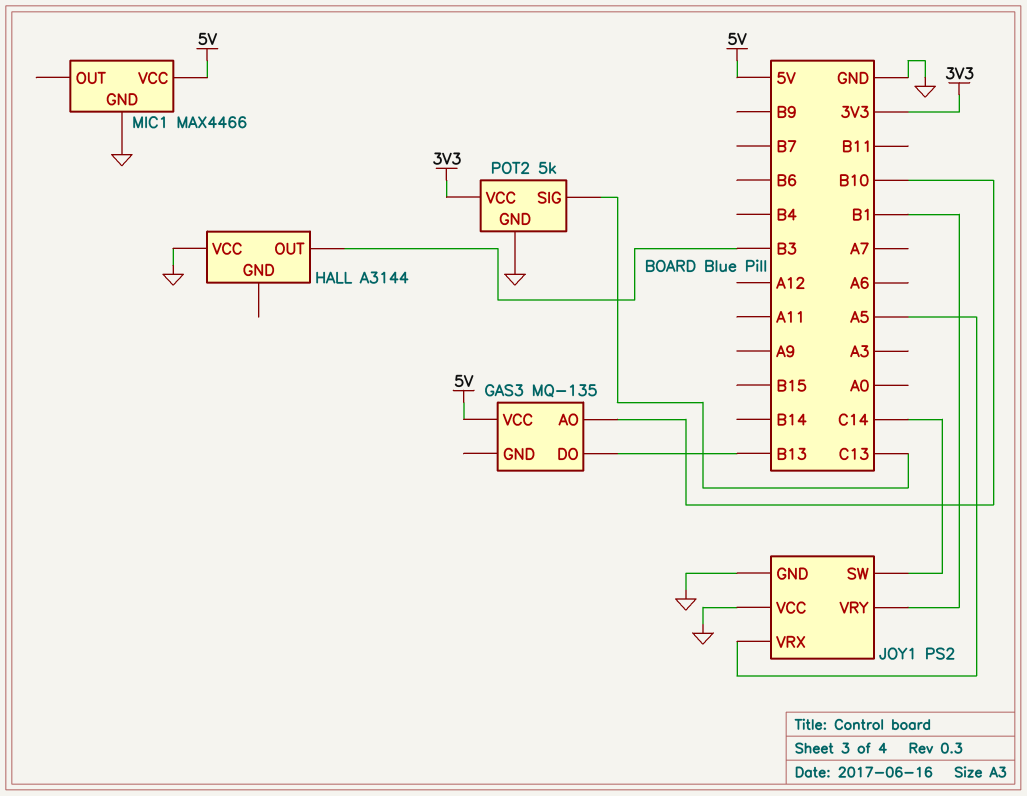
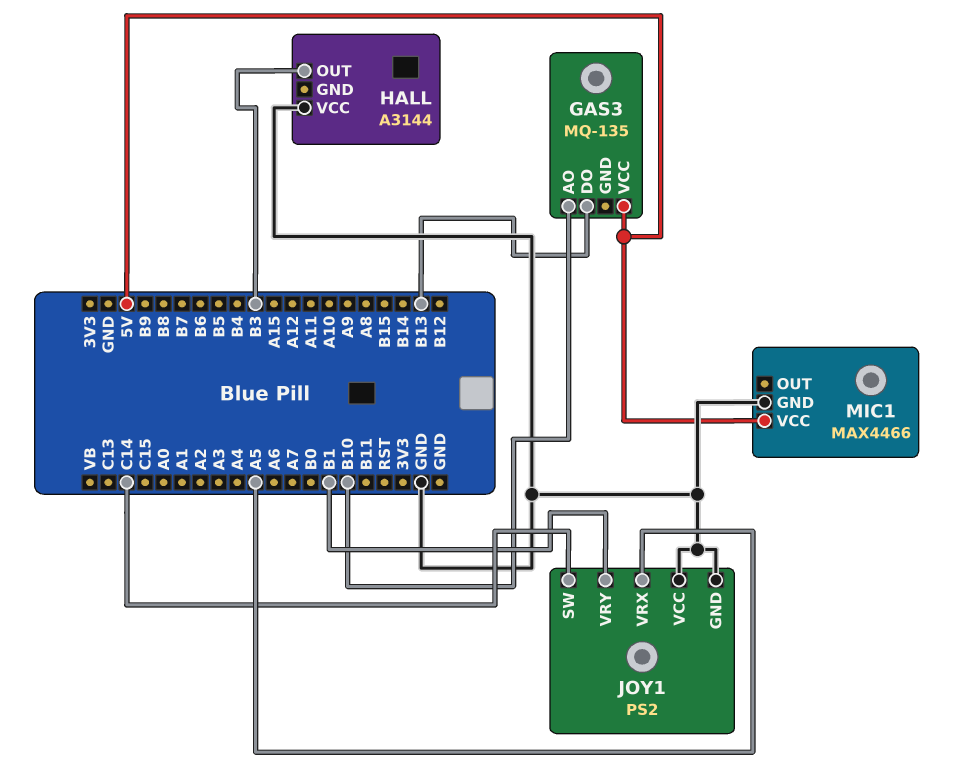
POT2: 5k -> none
POT2 pin GND: GND -> none
POT2 pin SIG: C13 -> none
POT2 pin VCC: 3V3 -> none

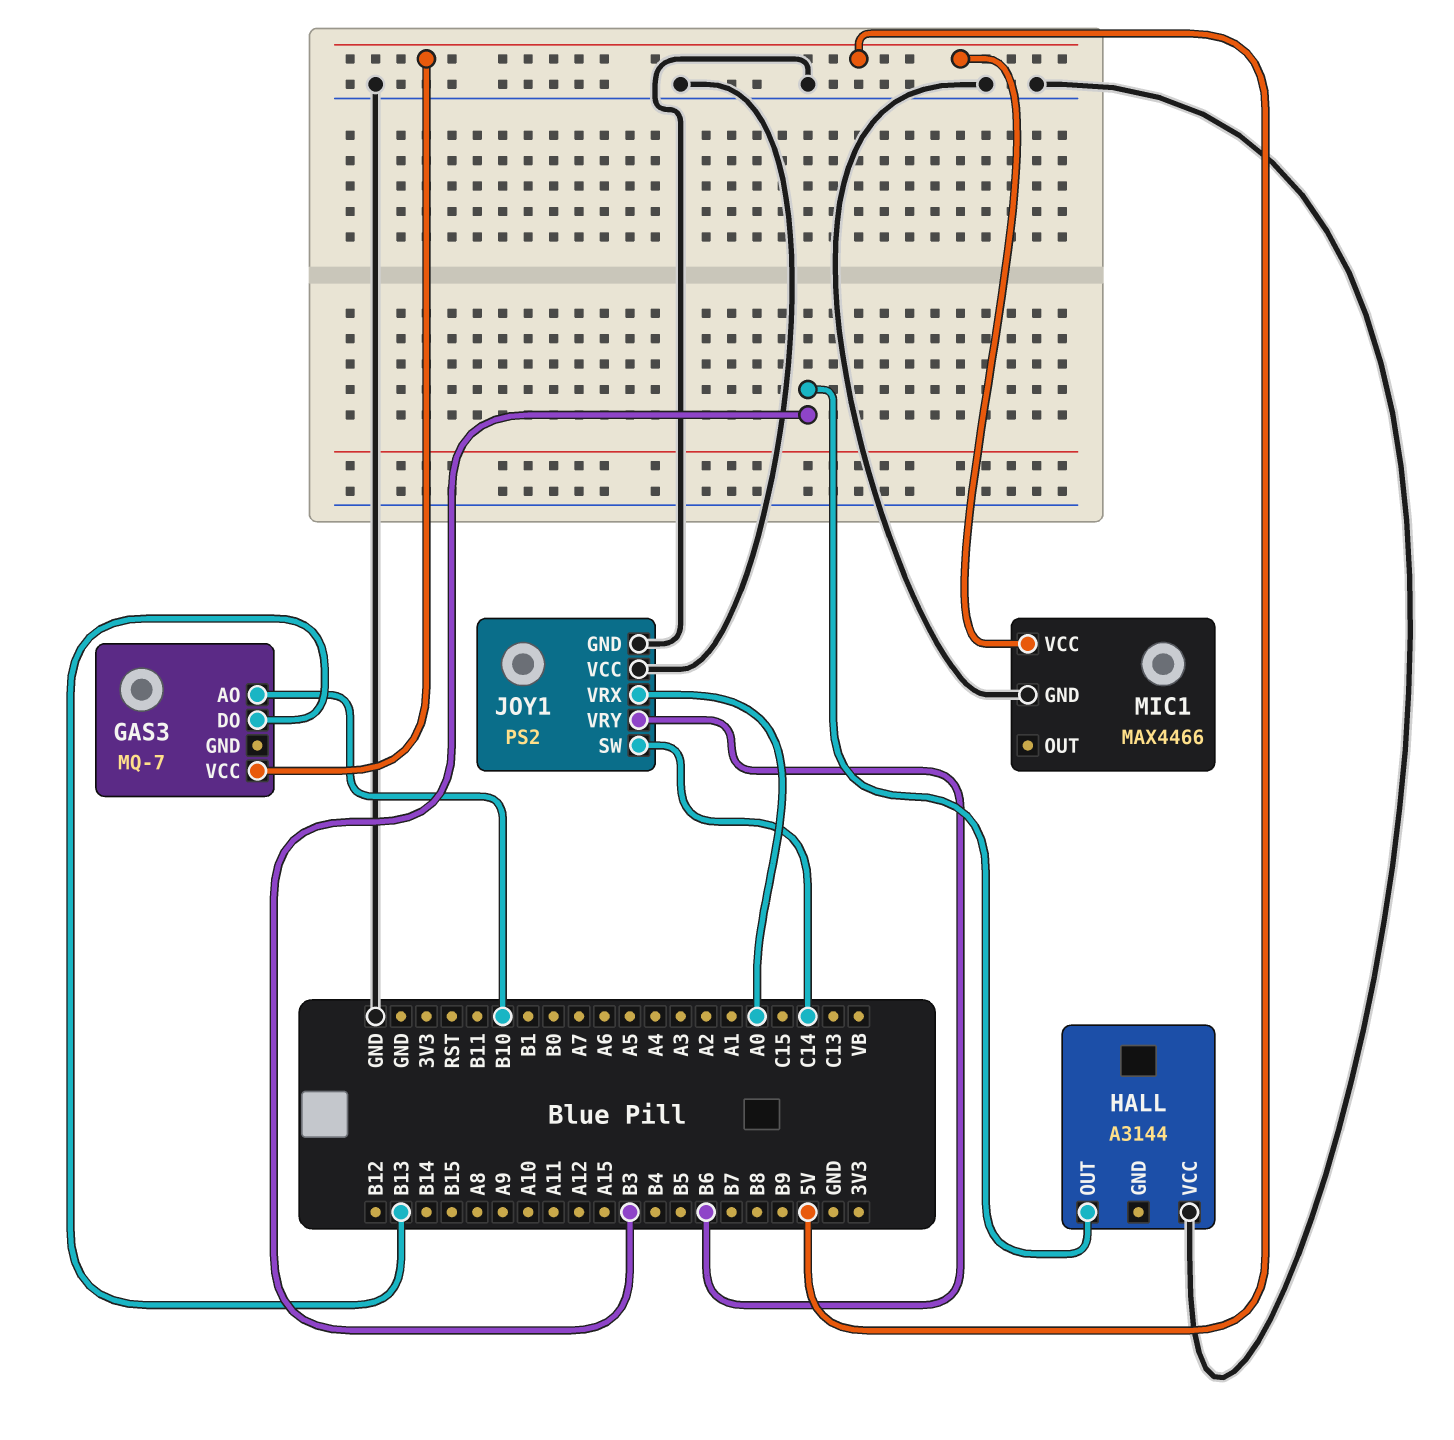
GAS3: MQ-135 -> MQ-7
JOY1 pin VRX: A5 -> A0
JOY1 pin VRY: B1 -> B6

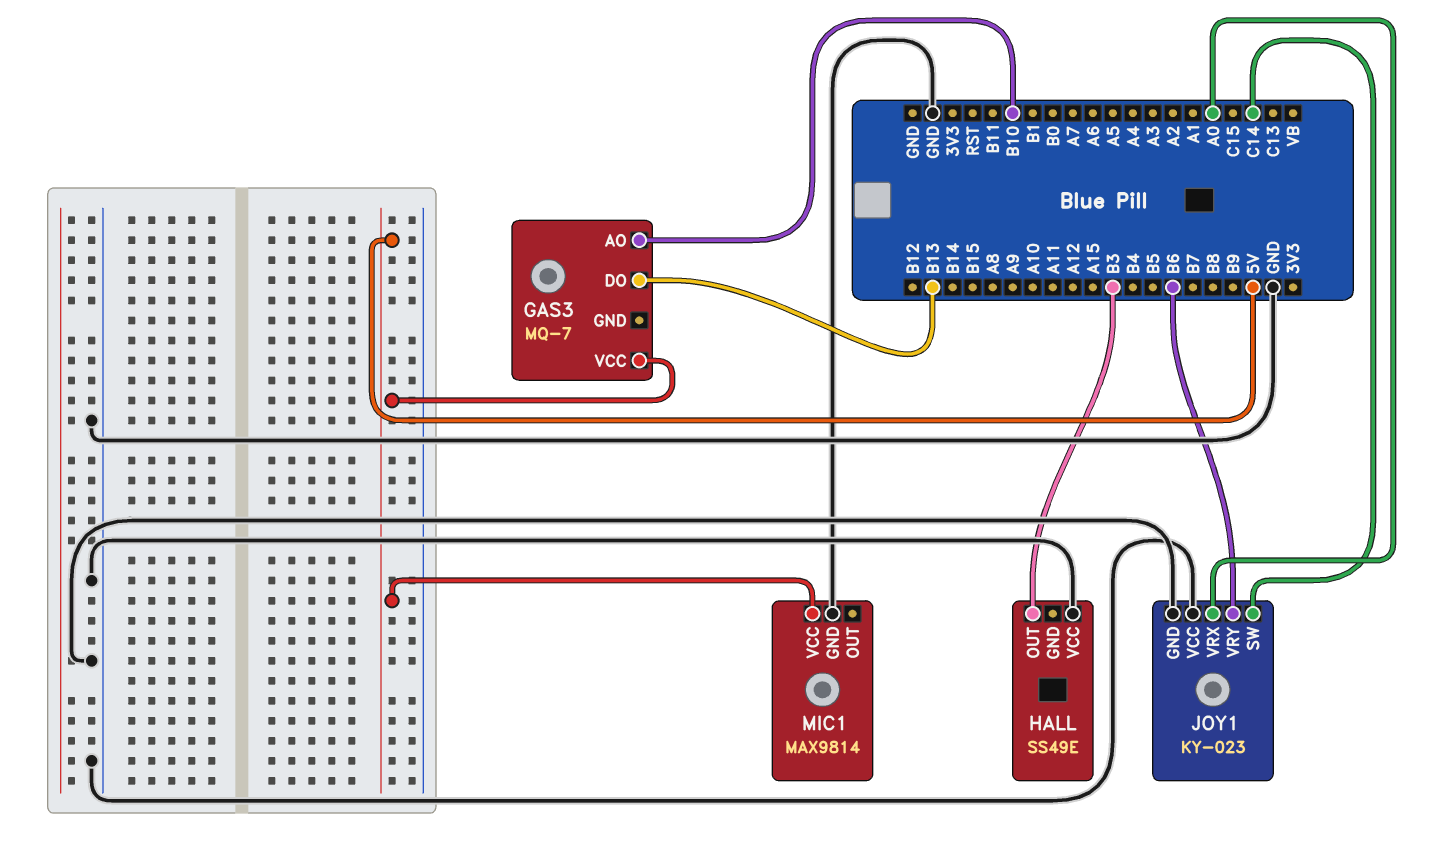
HALL: A3144 -> SS49E
JOY1: PS2 -> KY-023
MIC1: MAX4466 -> MAX9814

